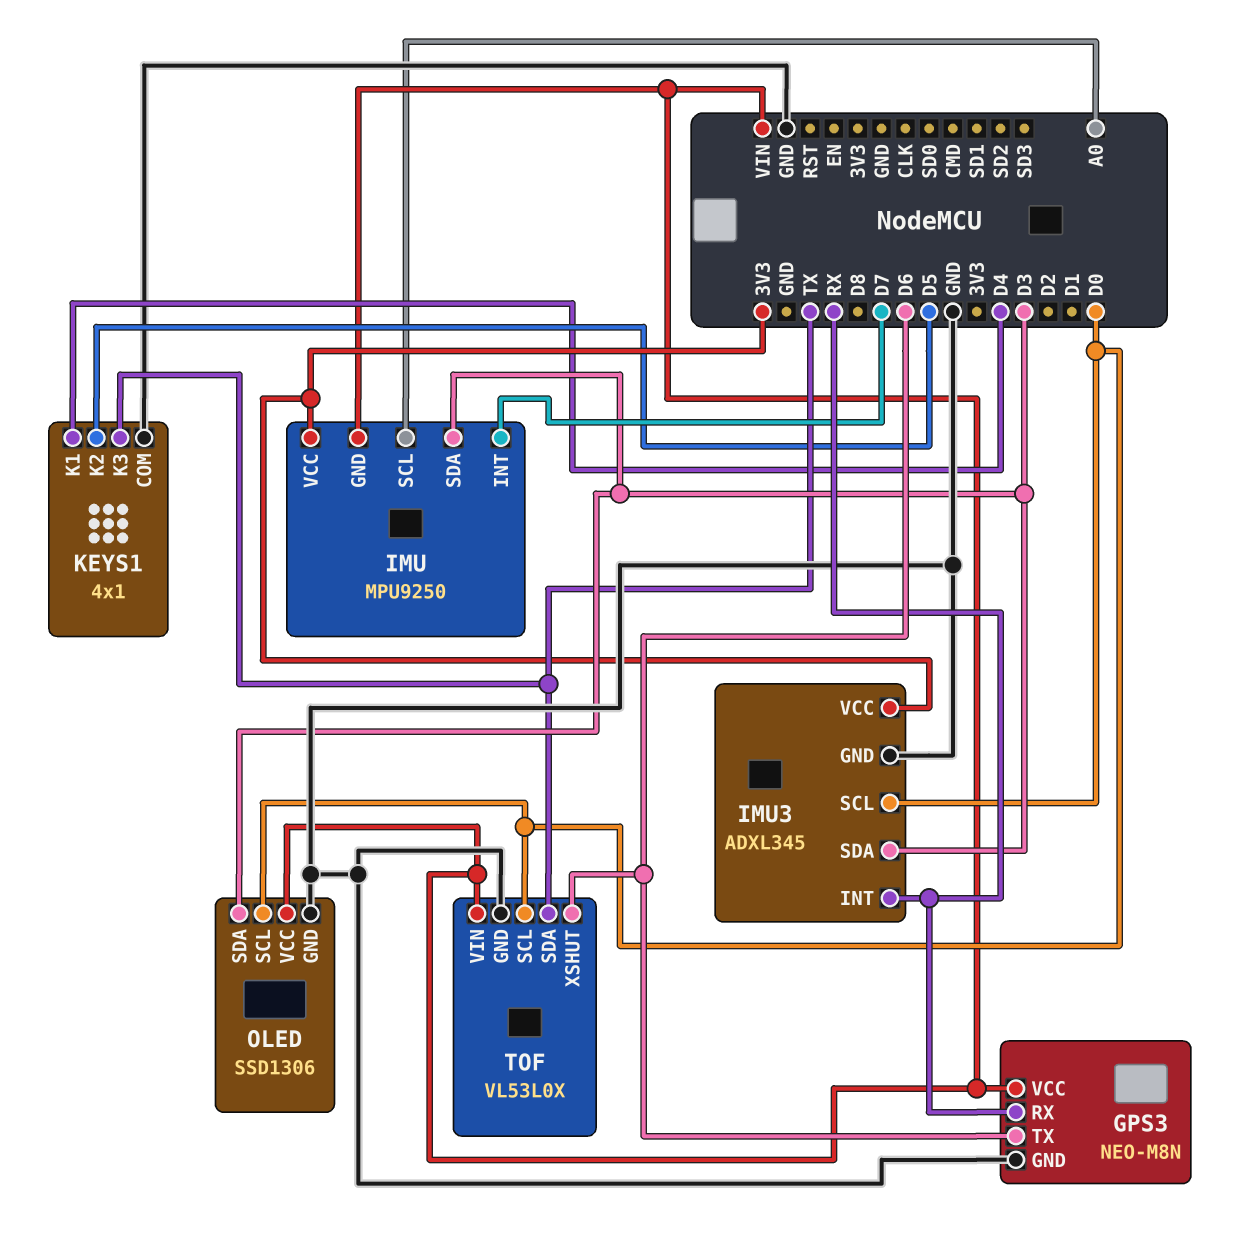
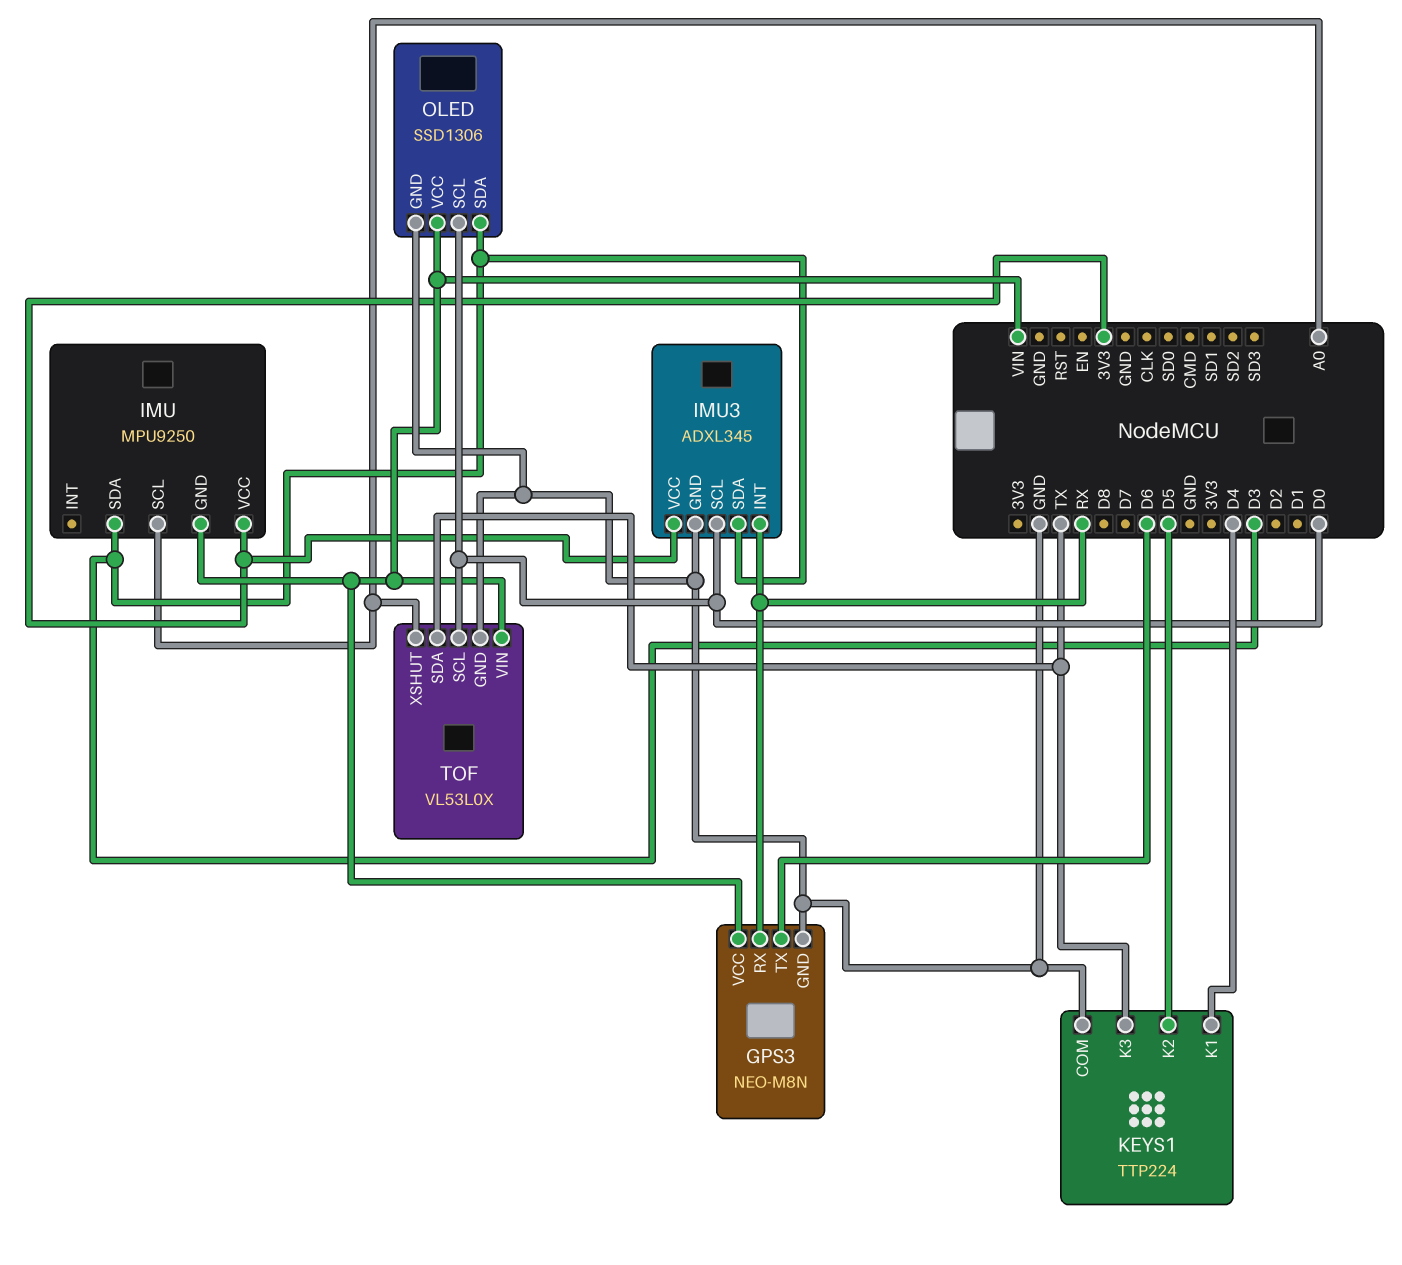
IMU pin INT: D7 -> none
KEYS1: 4x1 -> TTP224
TOF pin XSHUT: D6 -> A0

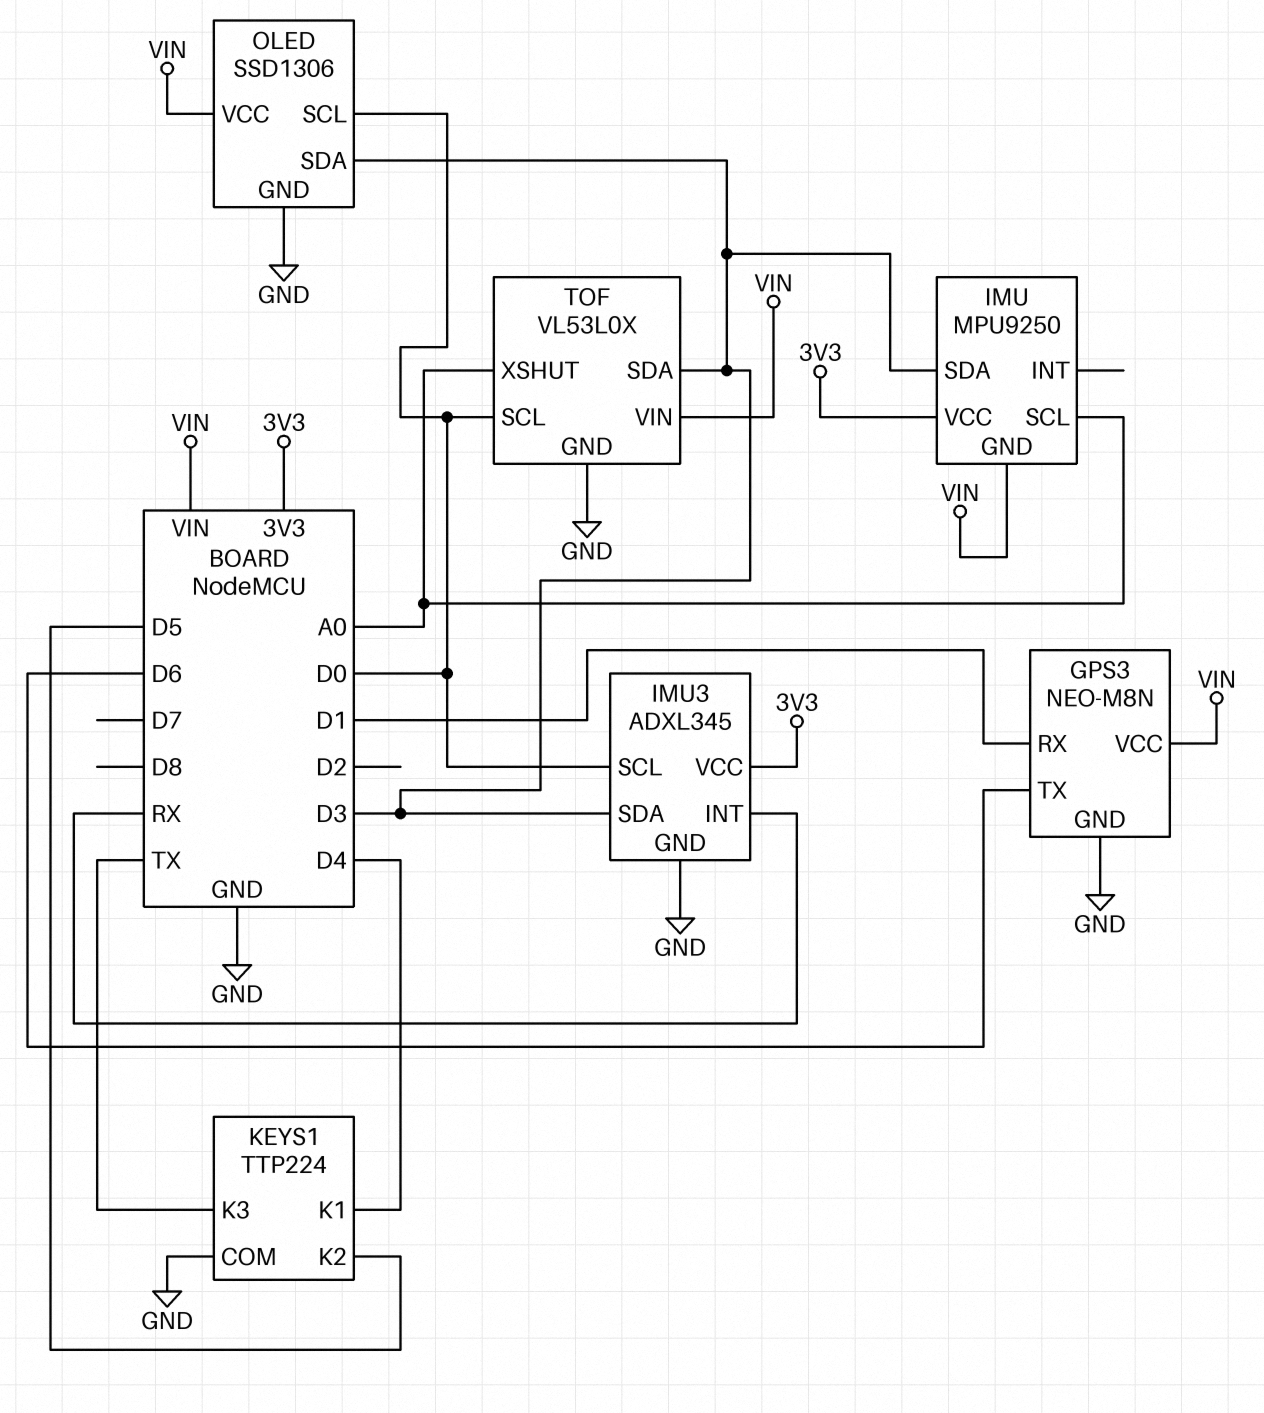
GPS3 pin RX: RX -> D1
TOF pin SDA: TX -> D3

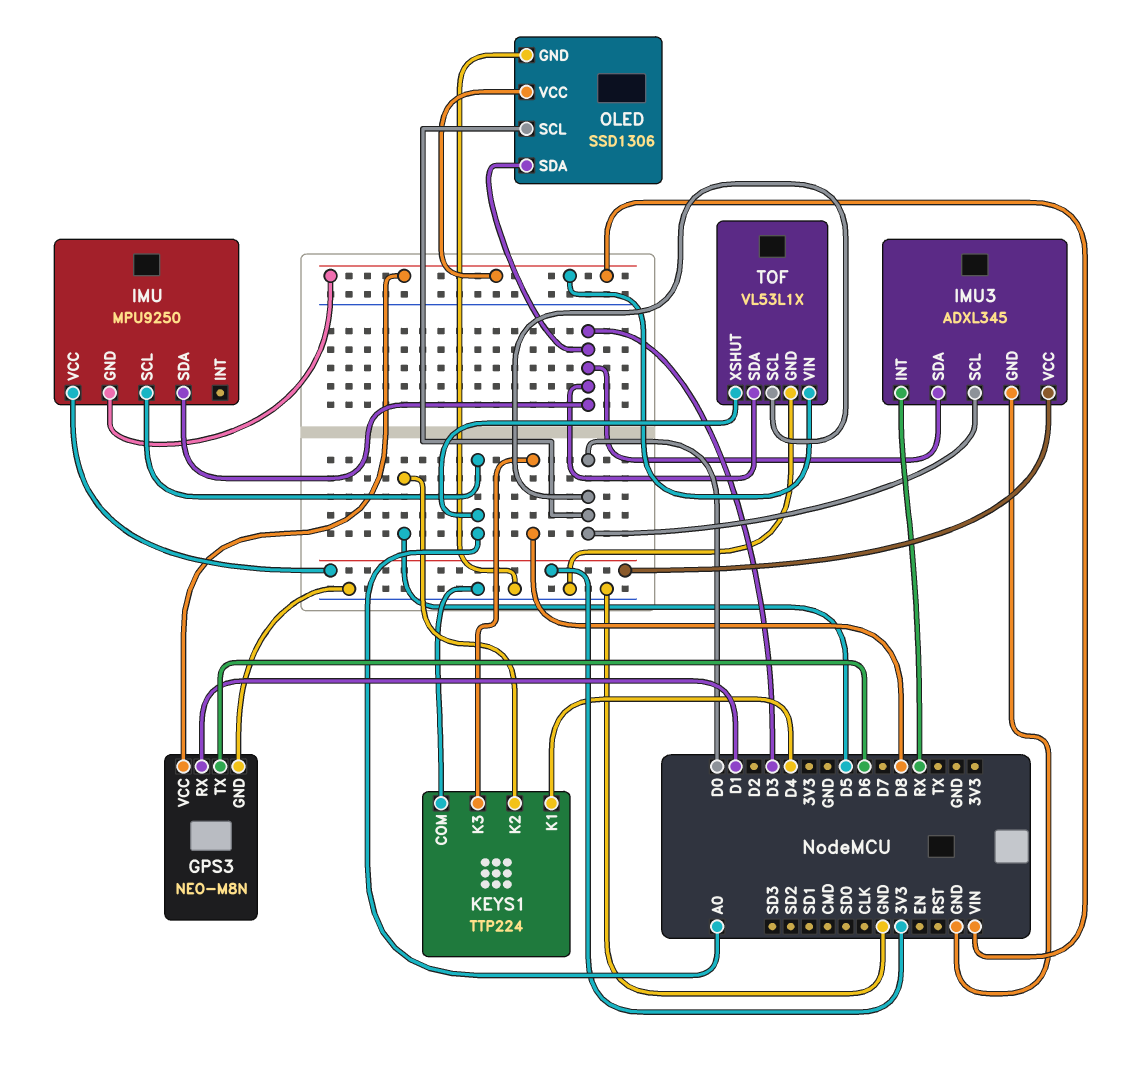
KEYS1 pin K3: TX -> D8
TOF: VL53L0X -> VL53L1X

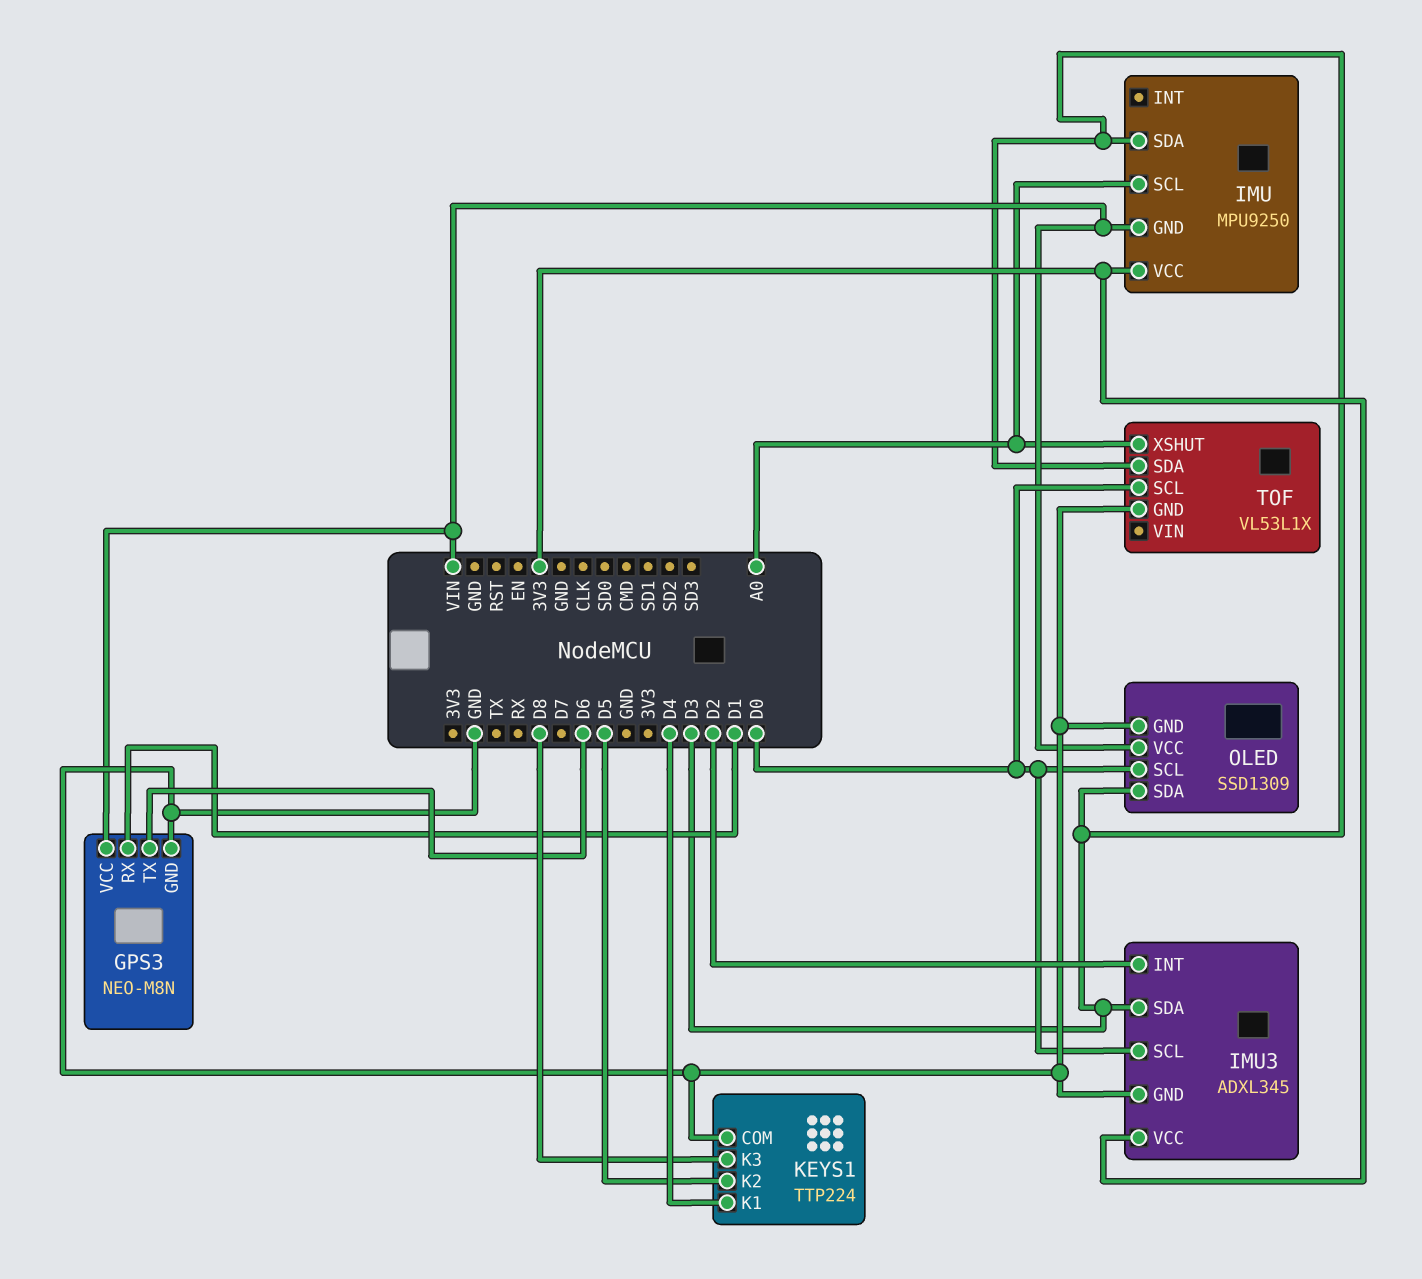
IMU3 pin INT: RX -> D2
OLED: SSD1306 -> SSD1309
TOF pin VIN: VIN -> none

